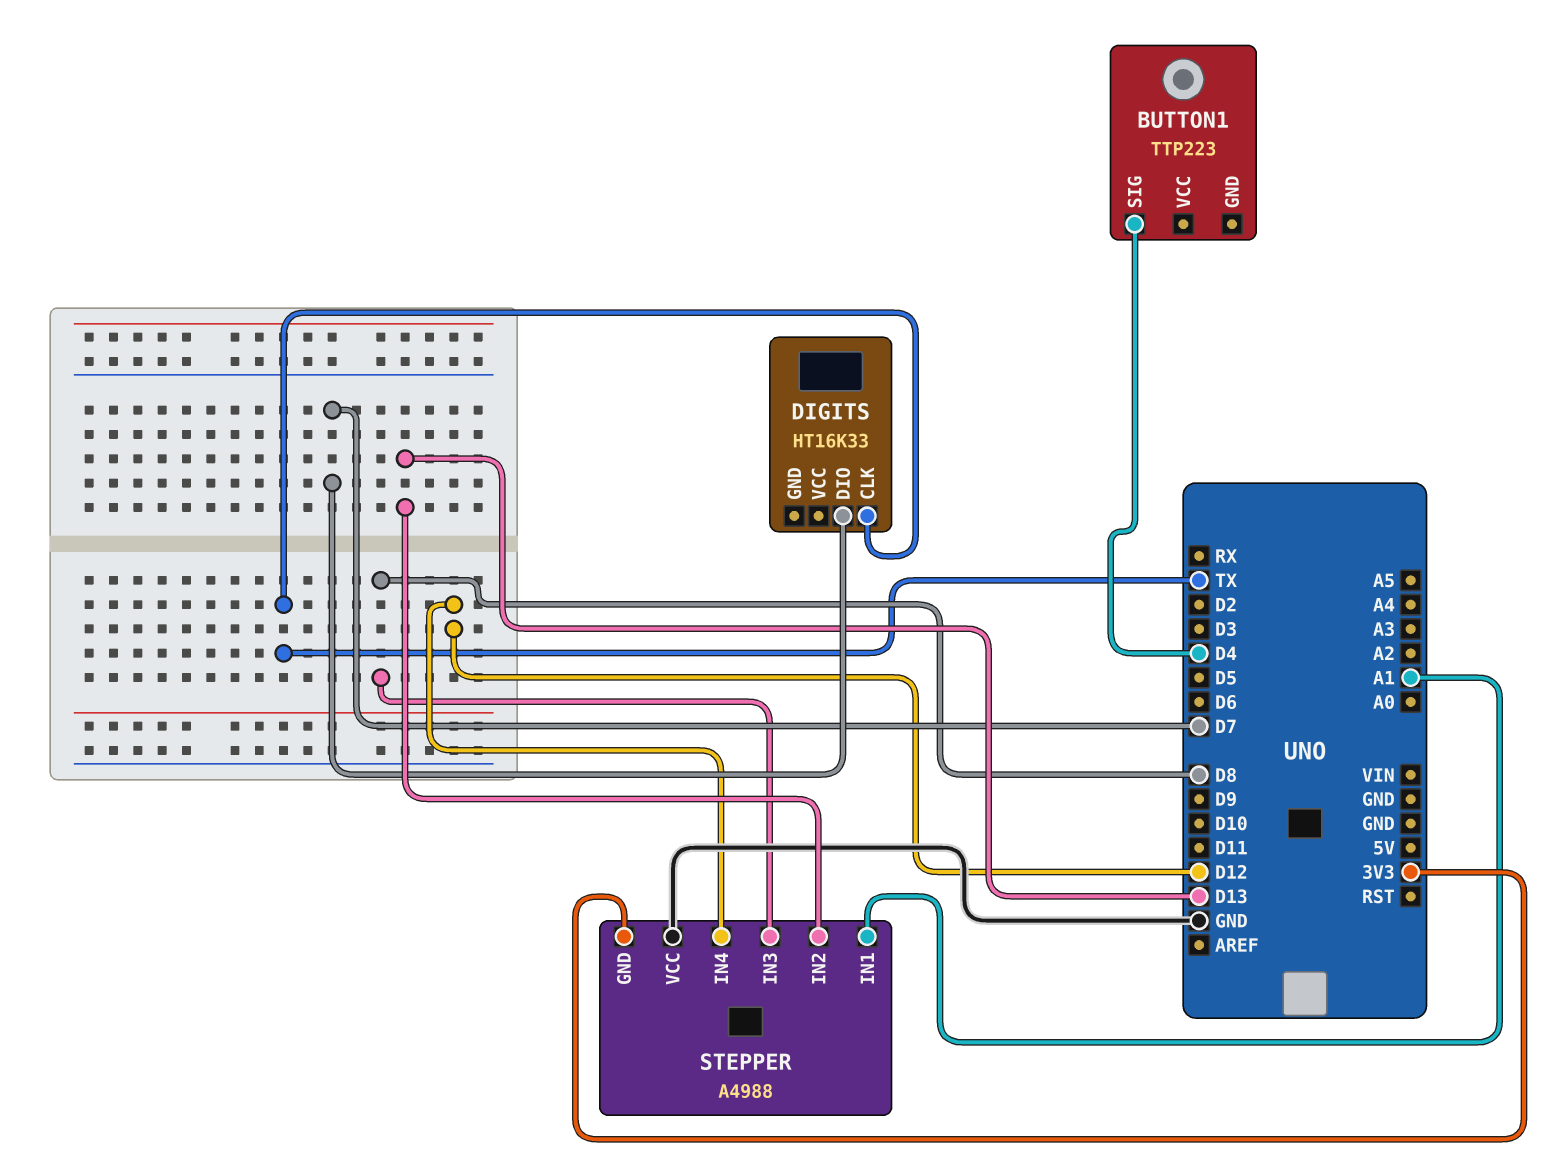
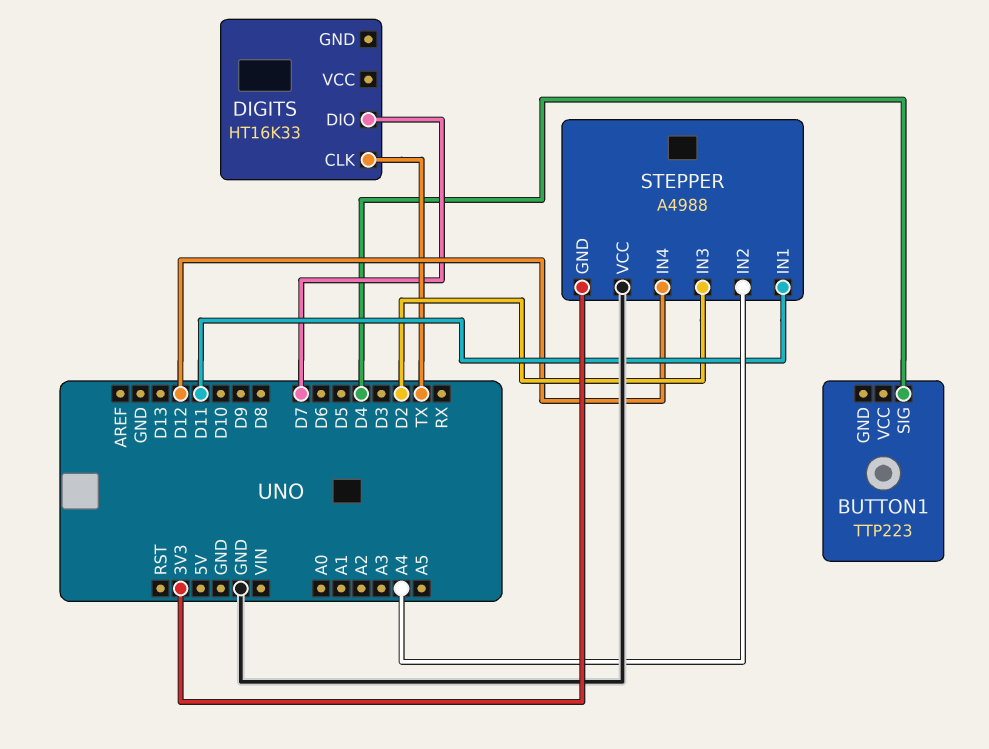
STEPPER pin IN1: A1 -> D11
STEPPER pin IN2: D13 -> A4
STEPPER pin IN3: D8 -> D2

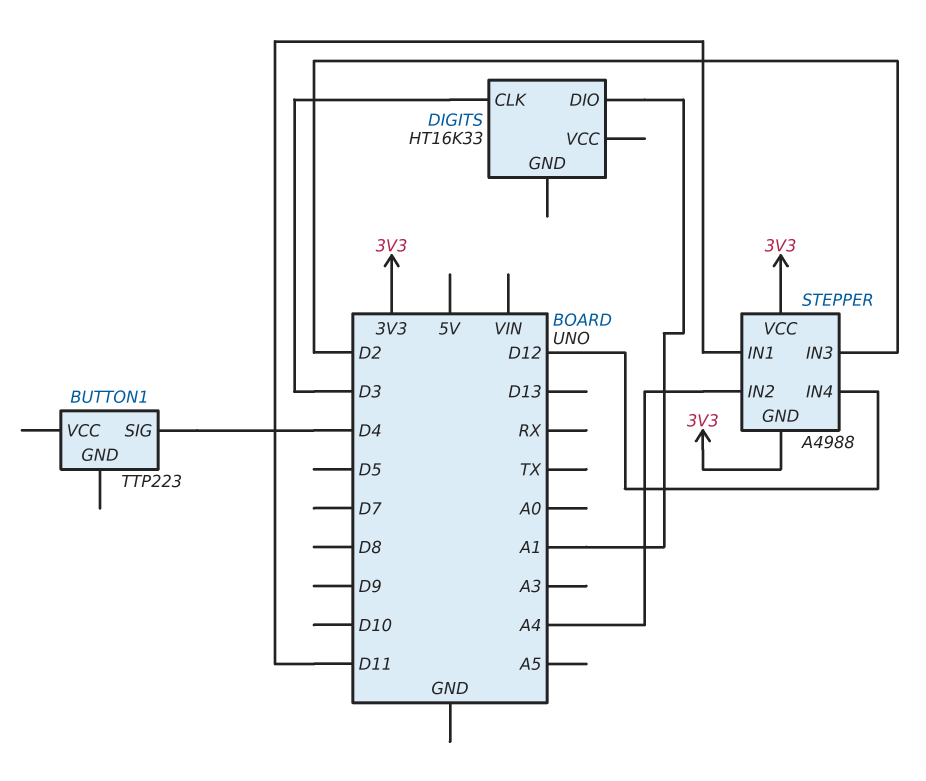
DIGITS pin CLK: TX -> D3
DIGITS pin DIO: D7 -> A1
STEPPER pin VCC: GND -> 3V3

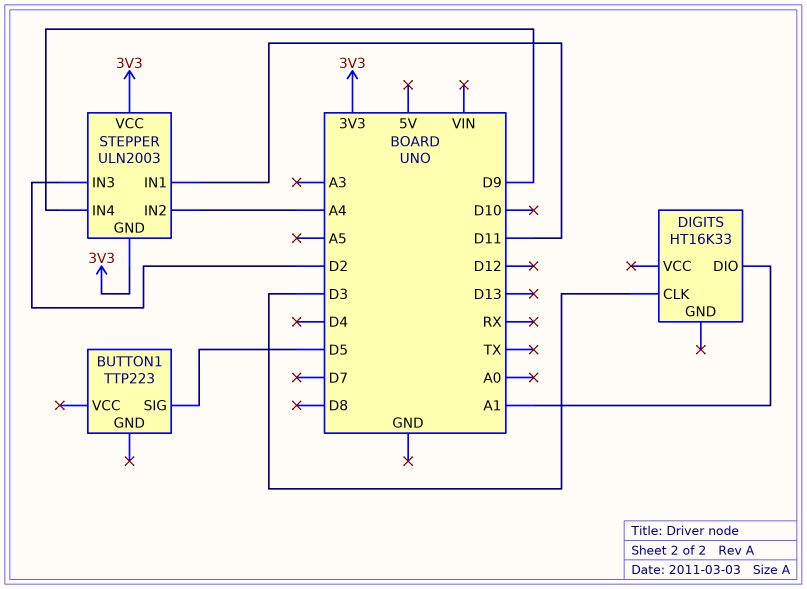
BUTTON1 pin SIG: D4 -> D5
STEPPER: A4988 -> ULN2003
STEPPER pin IN4: D12 -> D9

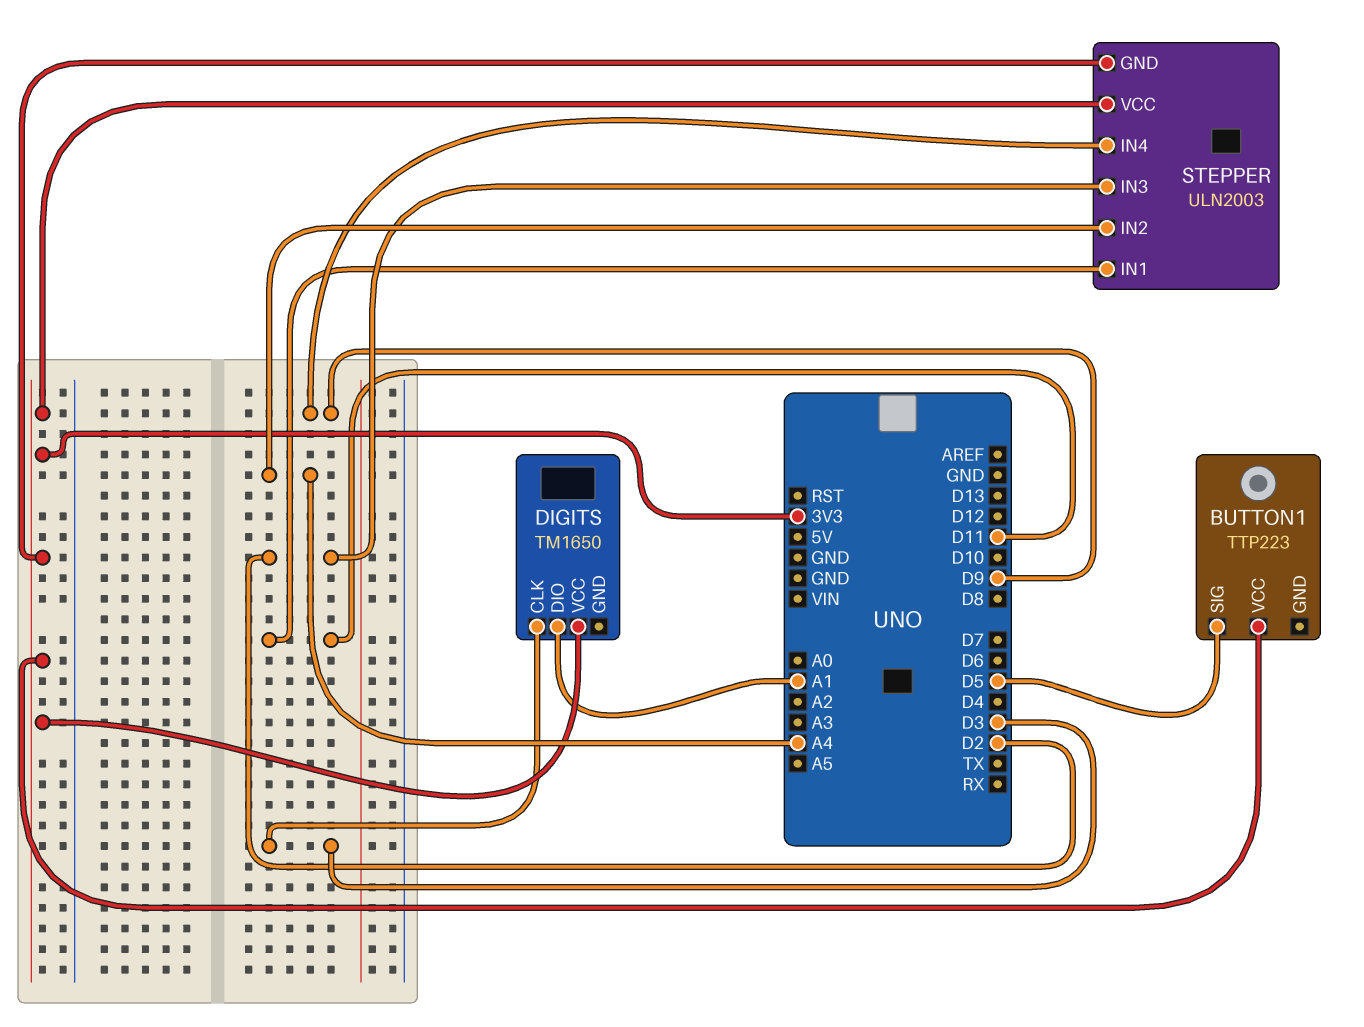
BUTTON1 pin VCC: none -> 3V3
DIGITS: HT16K33 -> TM1650
DIGITS pin VCC: none -> 3V3

